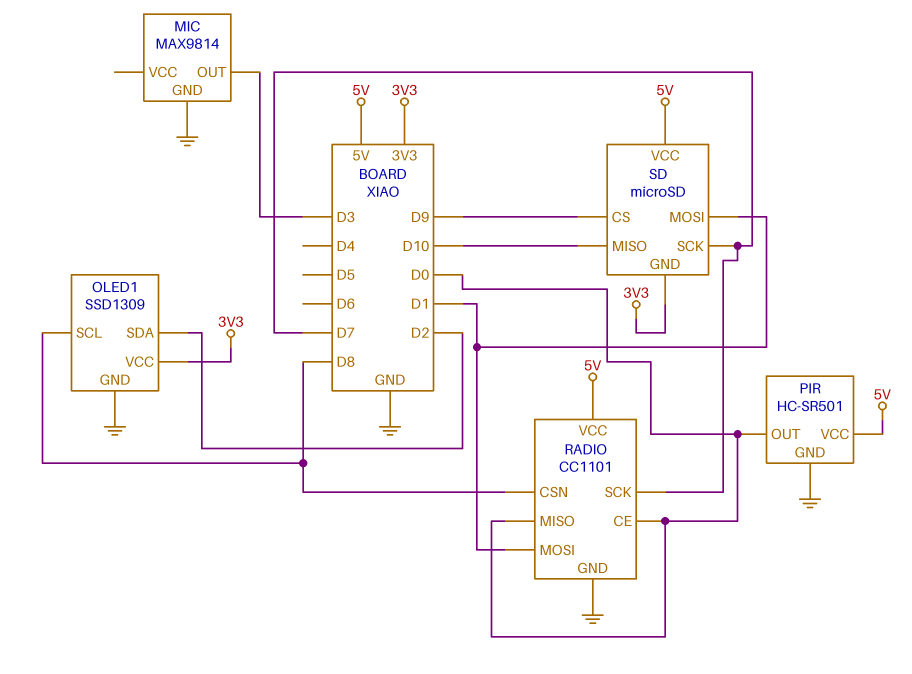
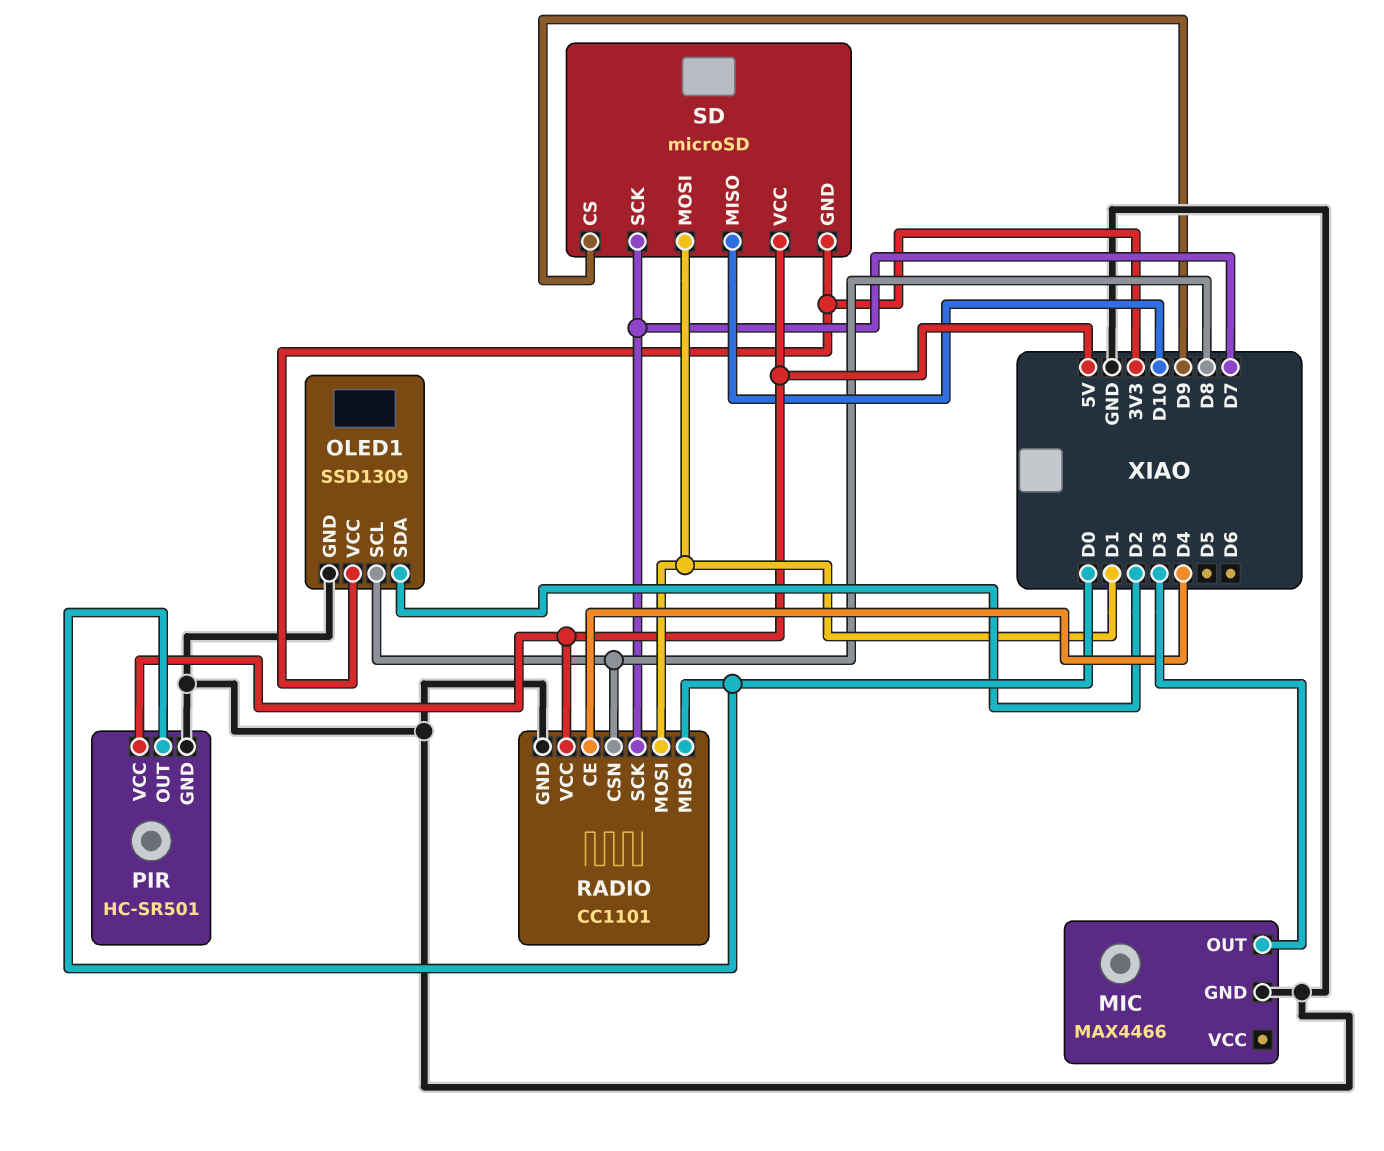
MIC: MAX9814 -> MAX4466
RADIO pin CE: D0 -> D4

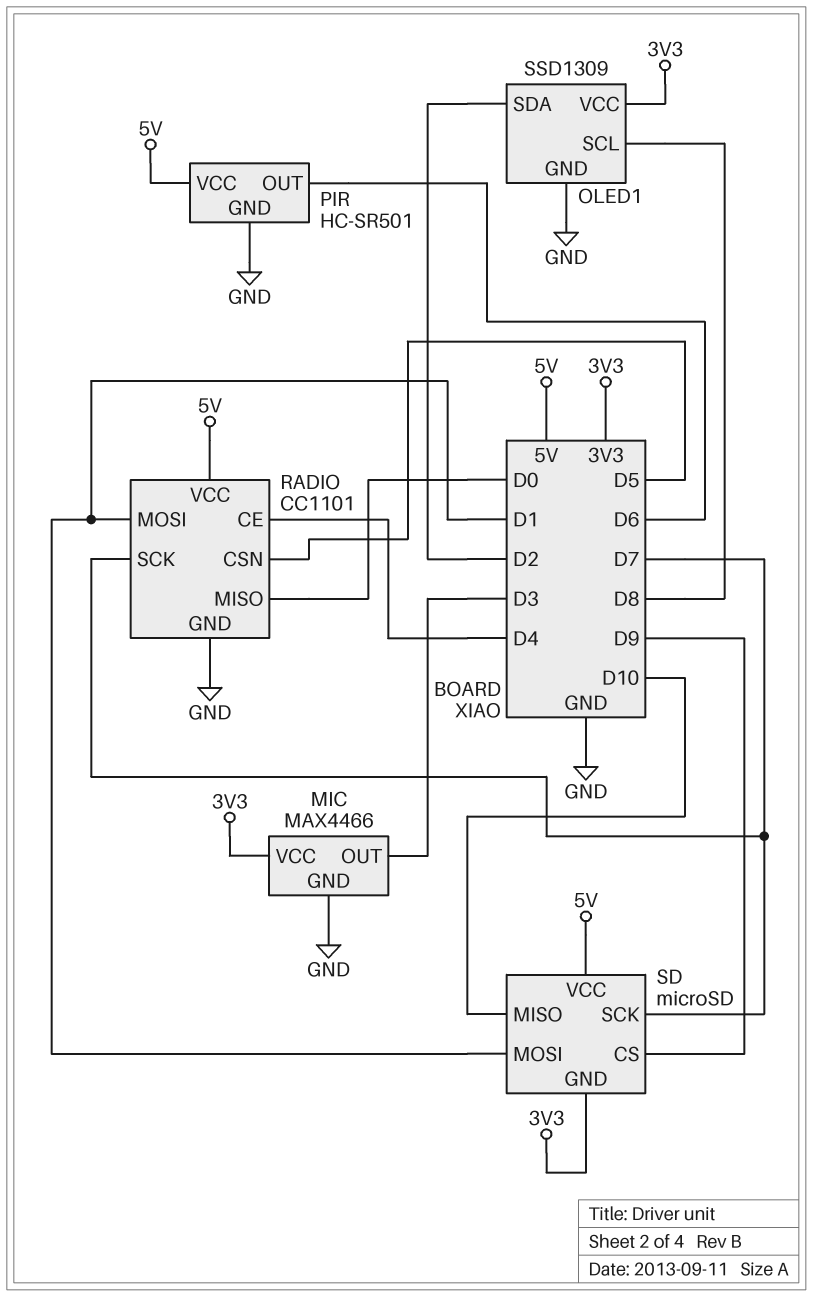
MIC pin VCC: none -> 3V3
PIR pin OUT: D0 -> D6
RADIO pin CSN: D8 -> D5

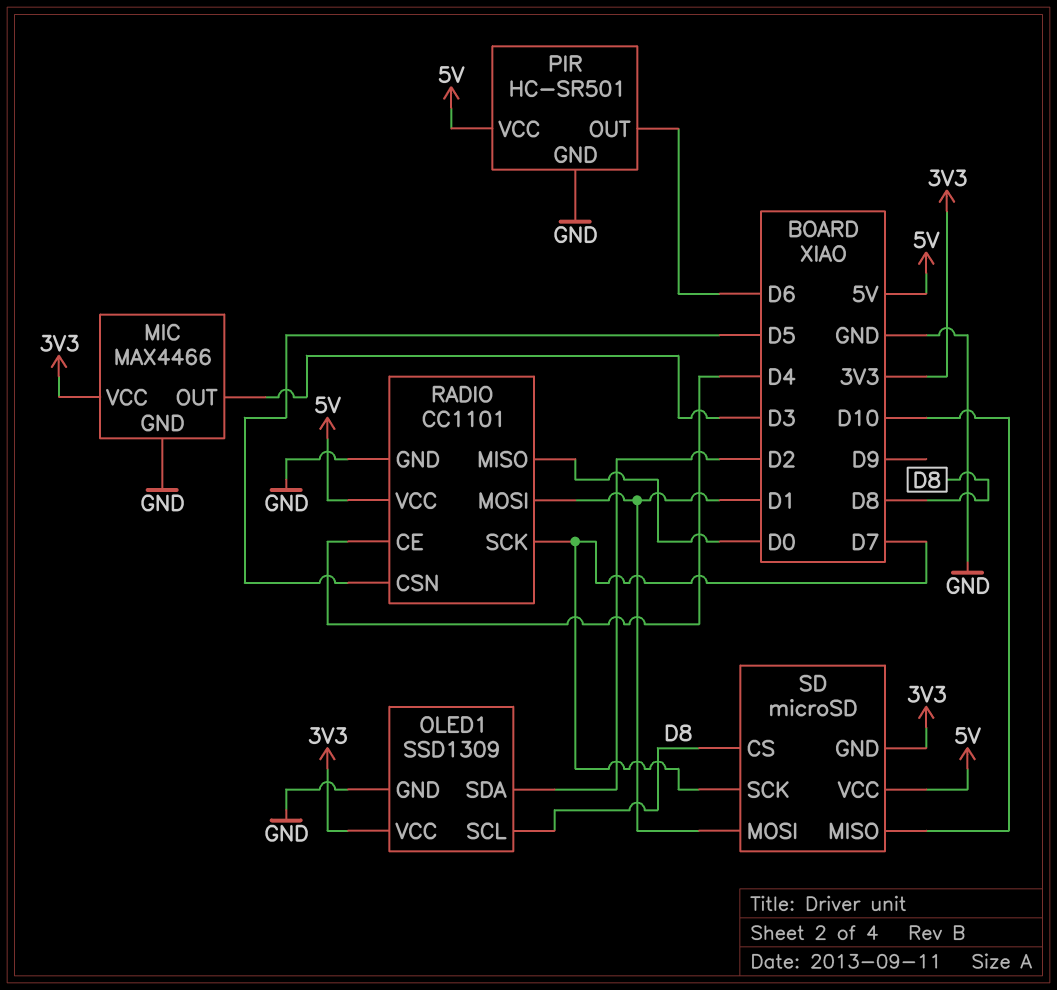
SD pin CS: D9 -> D8

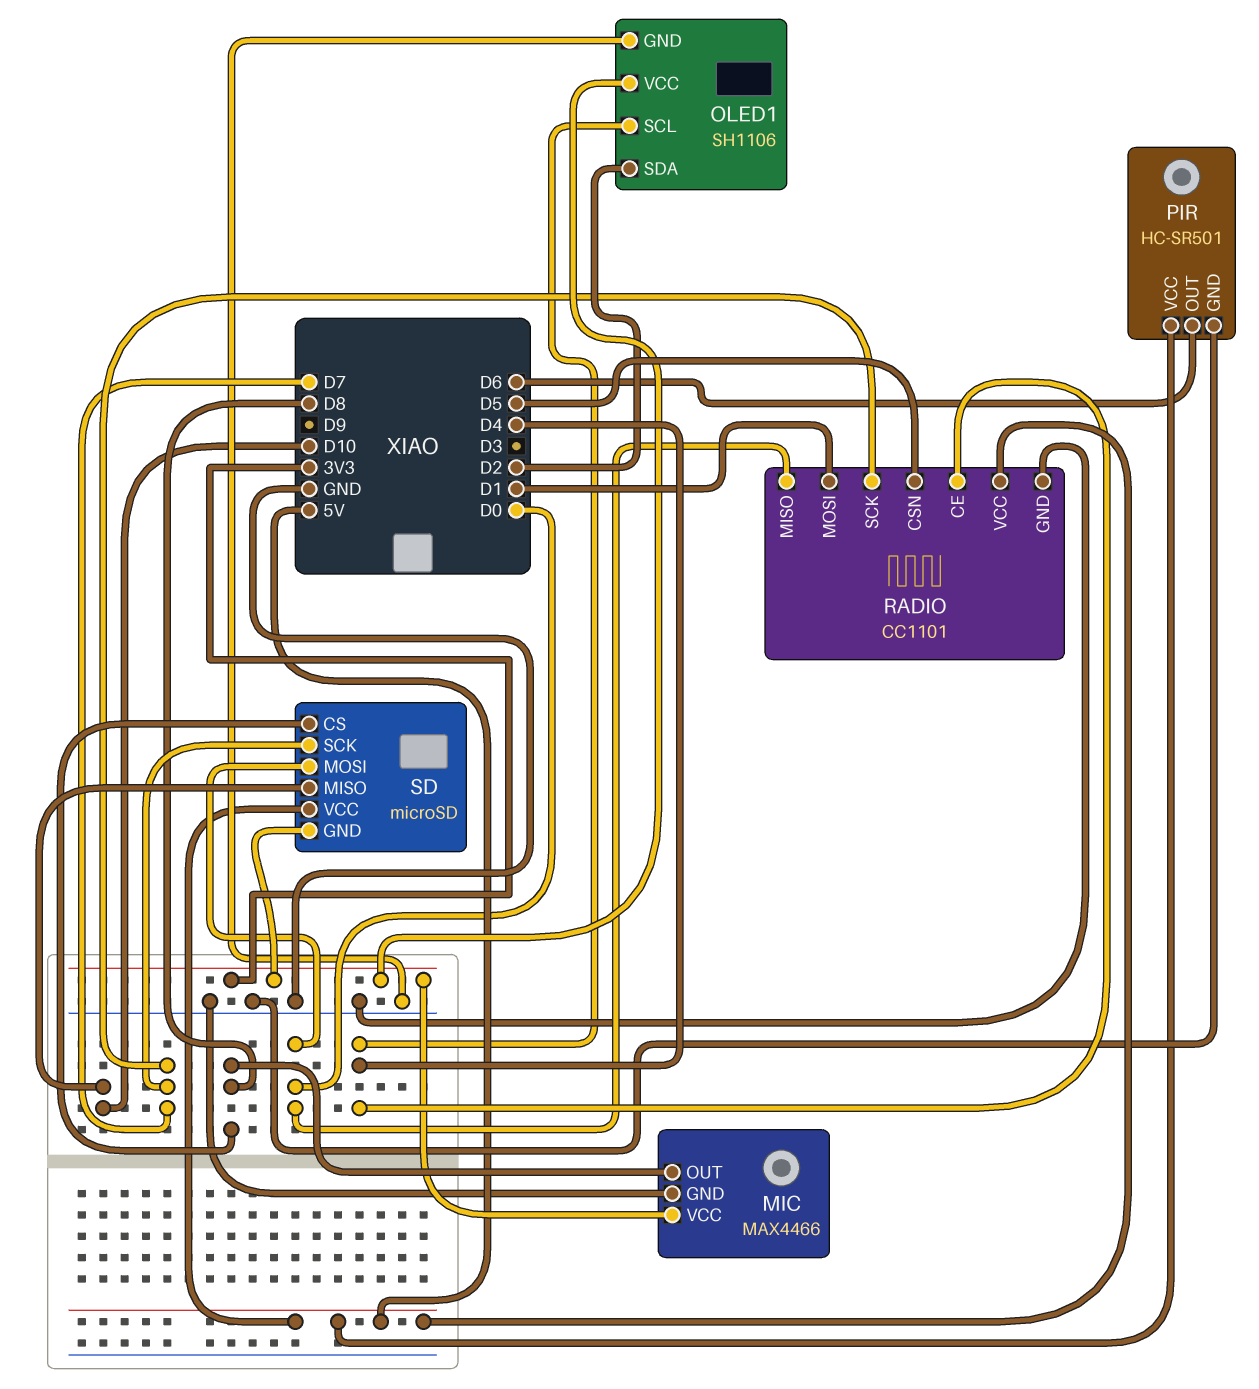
MIC pin OUT: D3 -> D8
OLED1: SSD1309 -> SH1106
OLED1 pin SCL: D8 -> D4
SD pin MOSI: D1 -> D0

